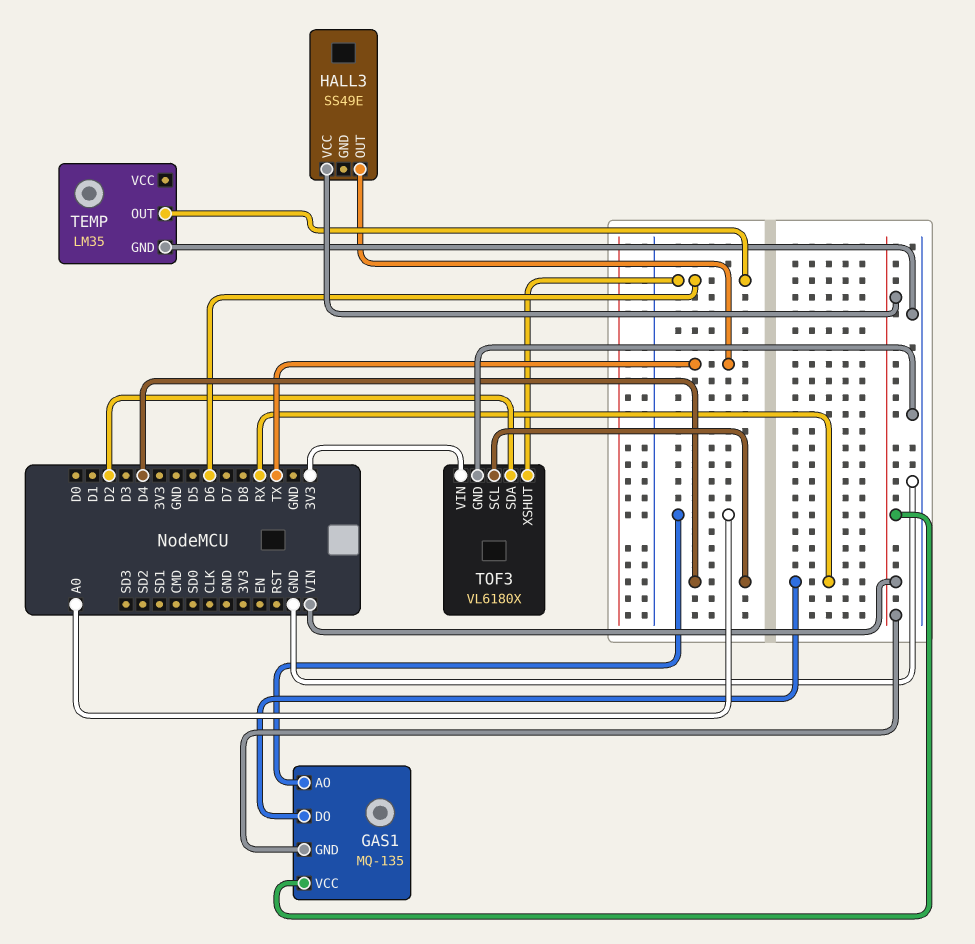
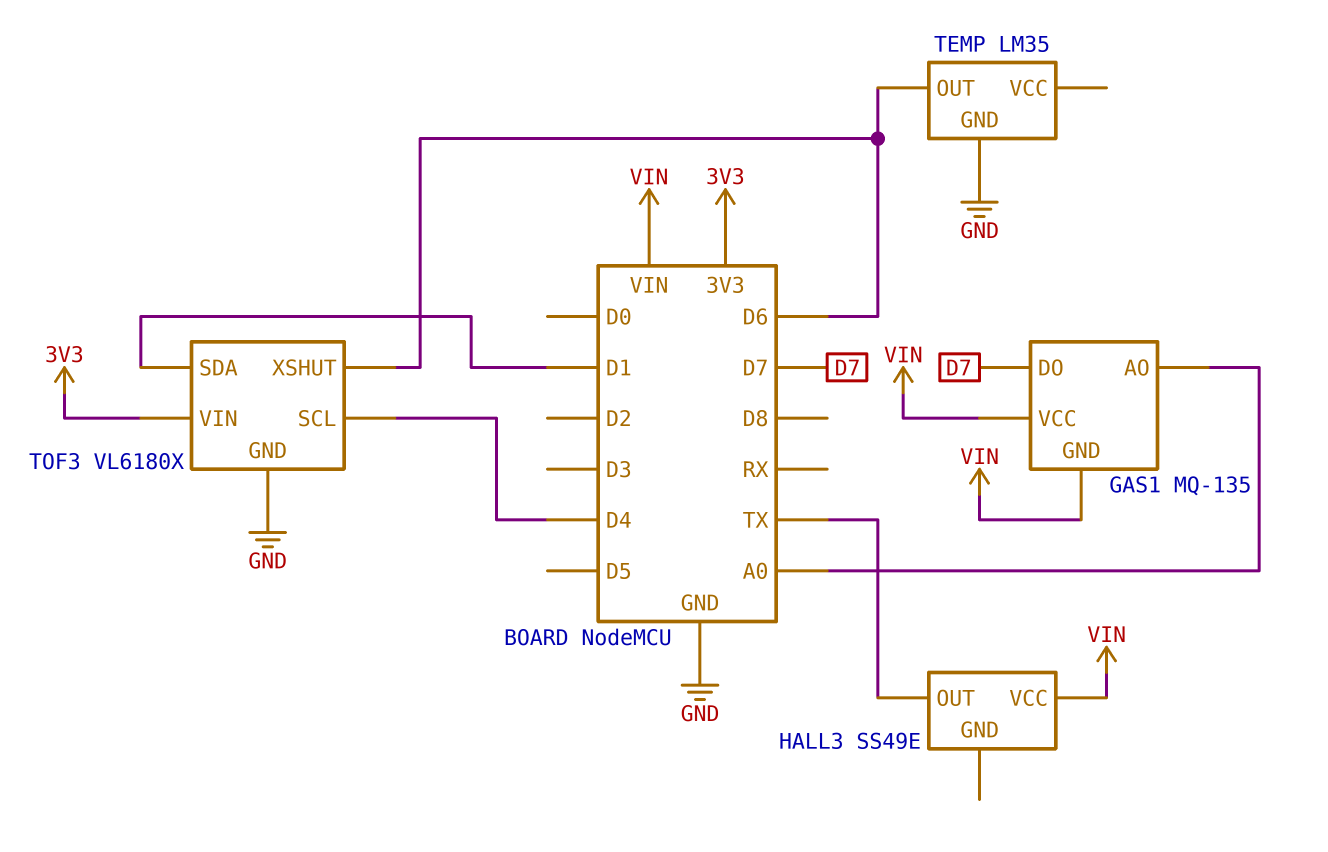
GAS1 pin DO: RX -> D7
TOF3 pin SDA: D2 -> D1

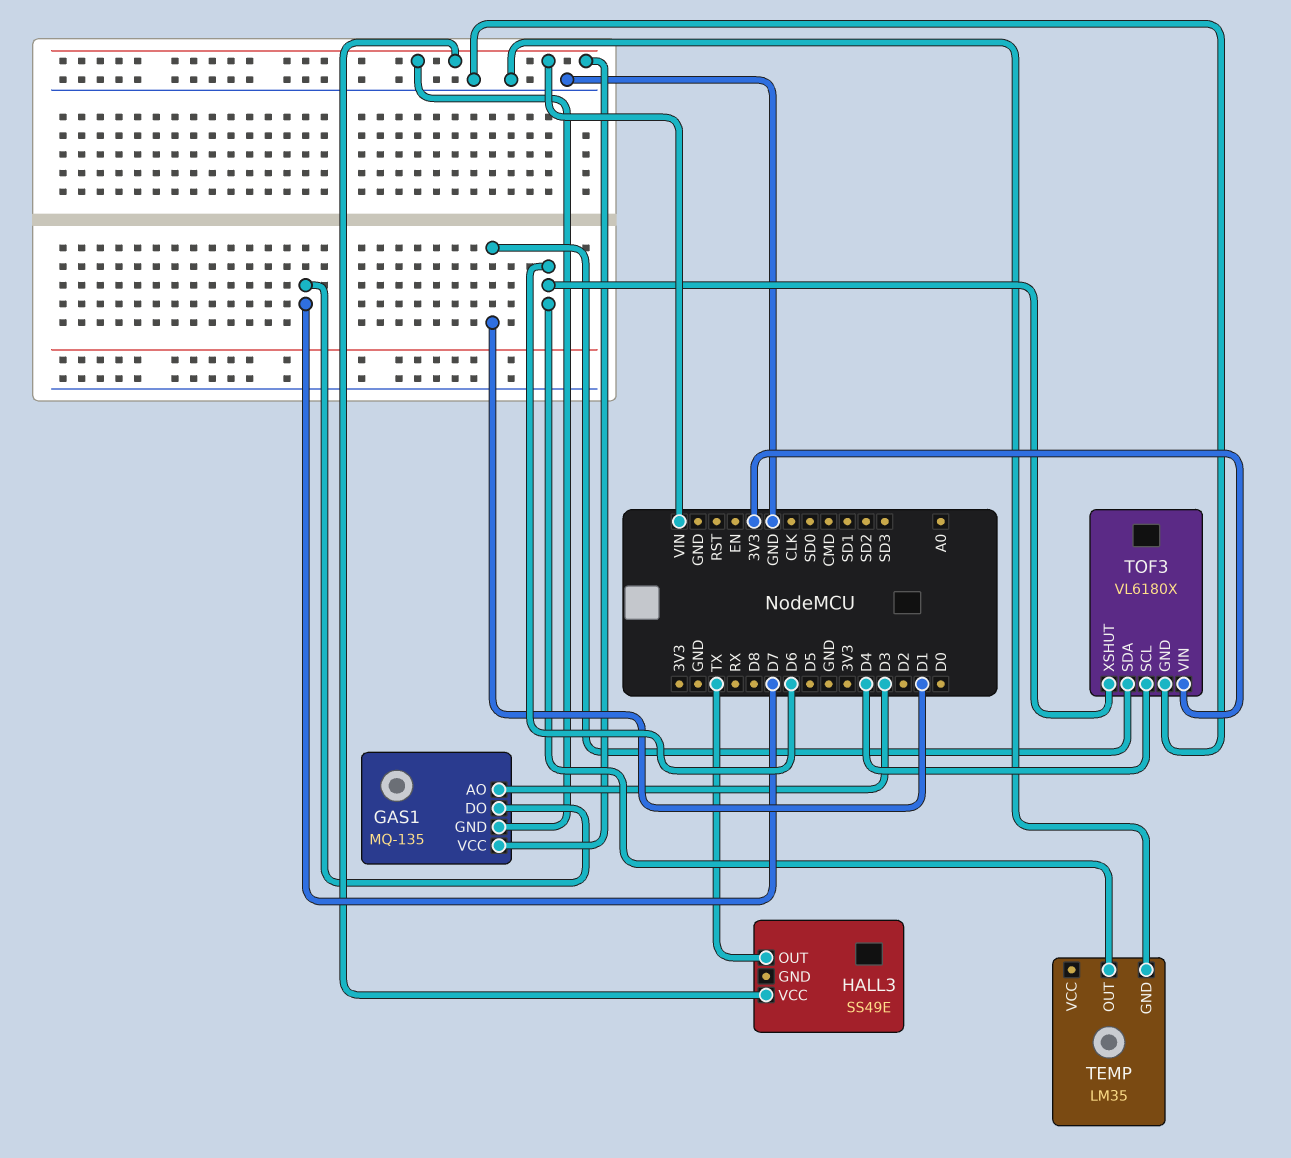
GAS1 pin AO: A0 -> D3

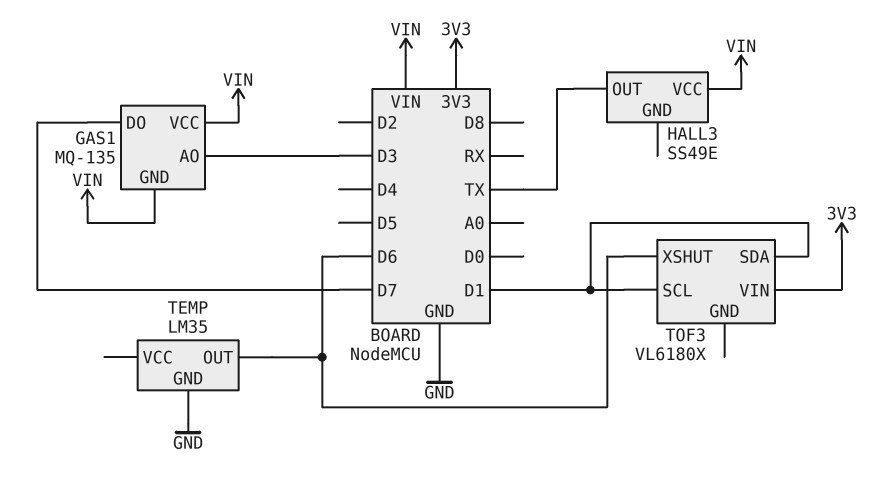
TOF3 pin GND: GND -> none
TOF3 pin SCL: D4 -> D1

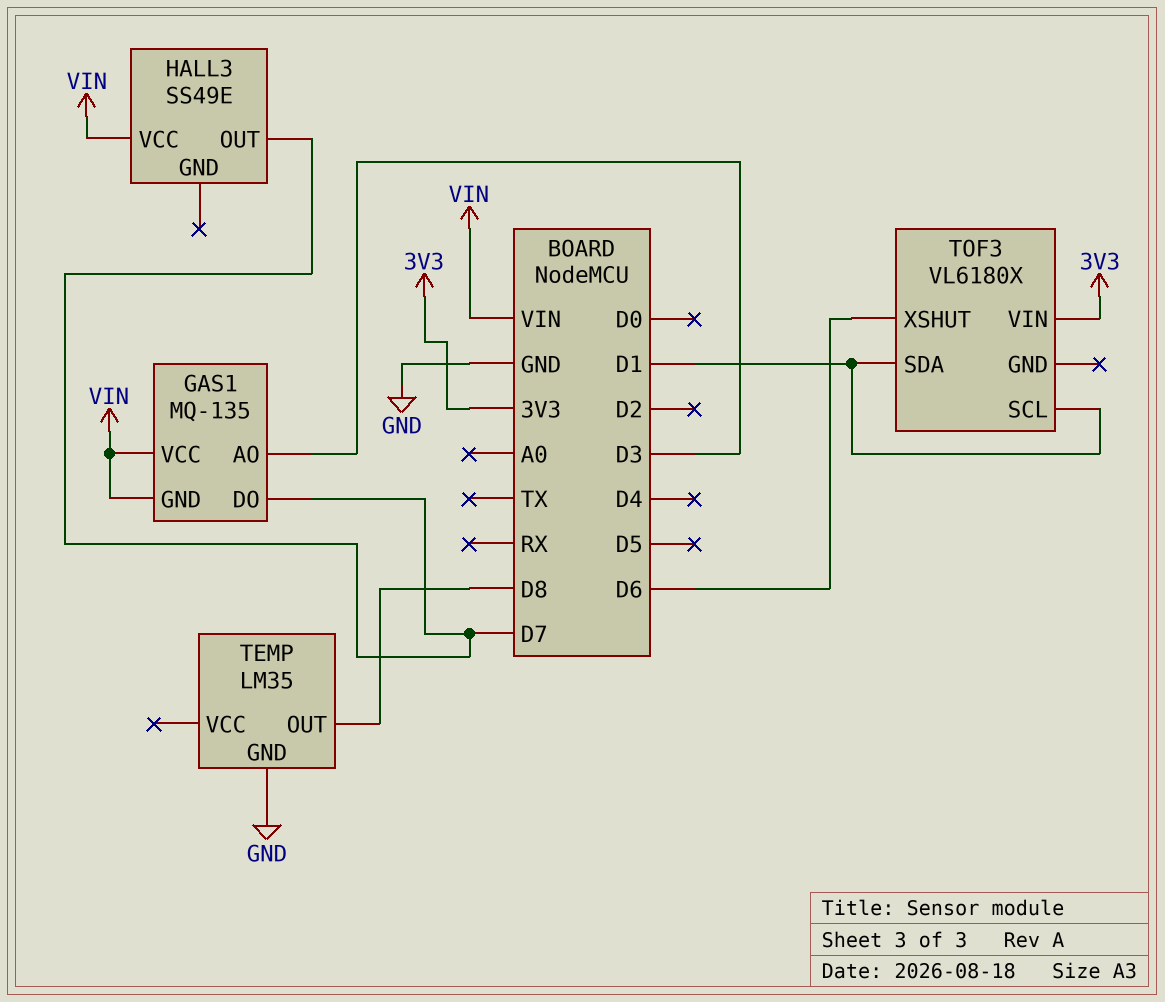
HALL3 pin OUT: TX -> D7
TEMP pin OUT: D6 -> D8

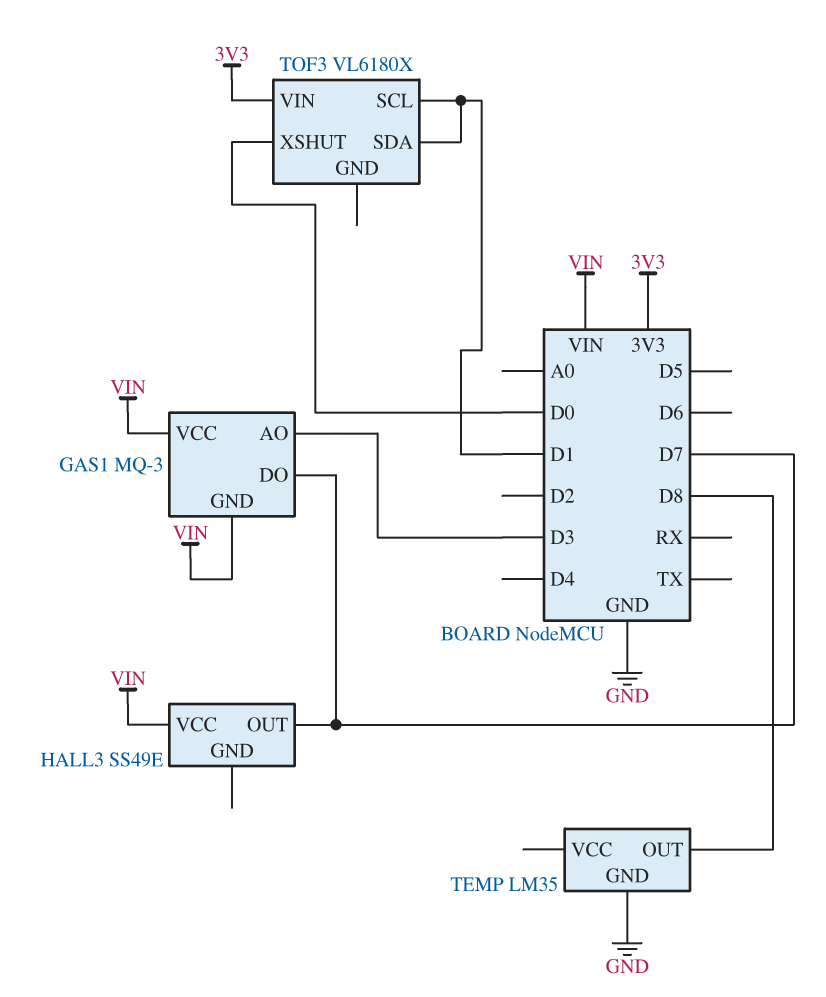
GAS1: MQ-135 -> MQ-3
TOF3 pin XSHUT: D6 -> D0

